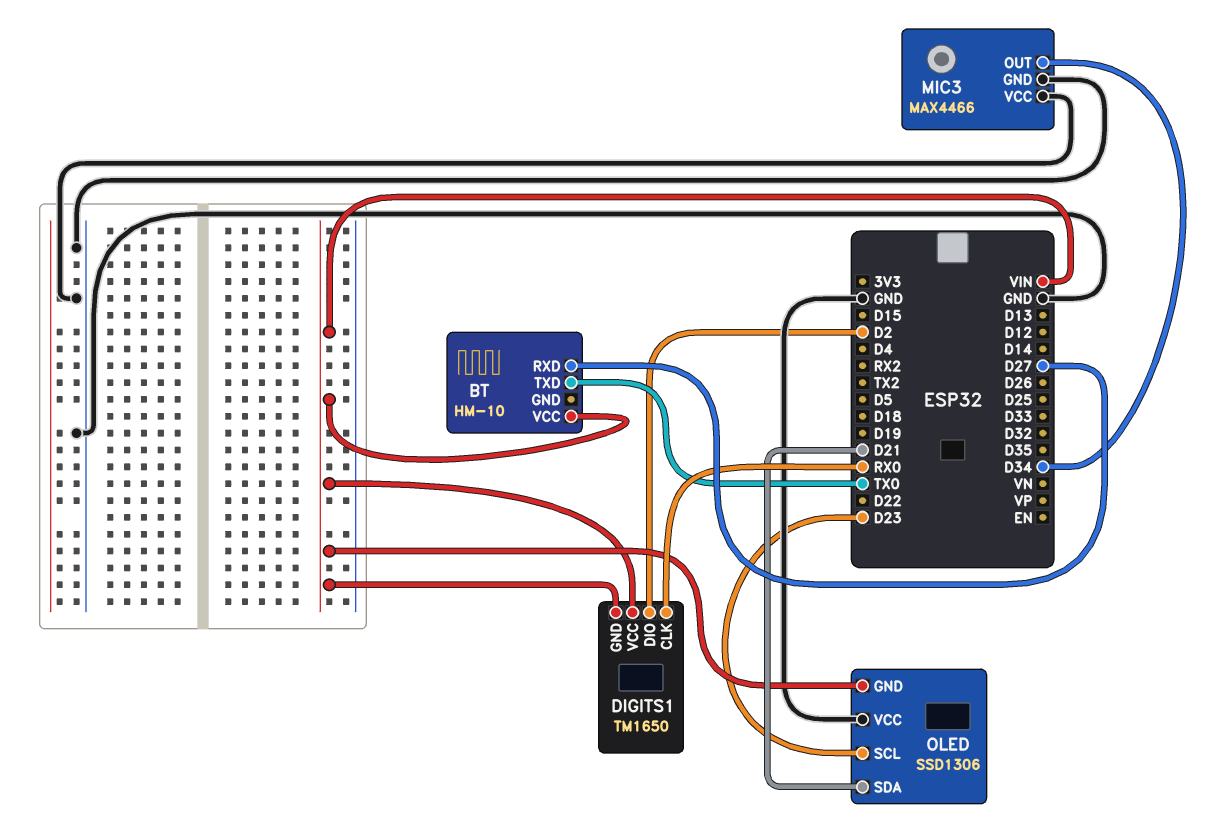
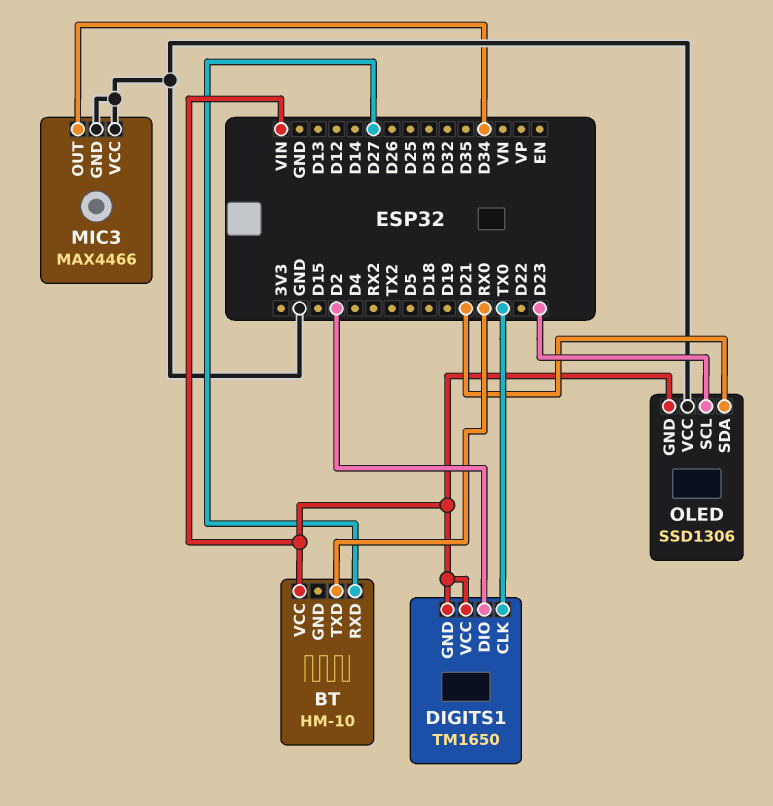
BT pin TXD: TX0 -> RX0
DIGITS1 pin CLK: RX0 -> TX0

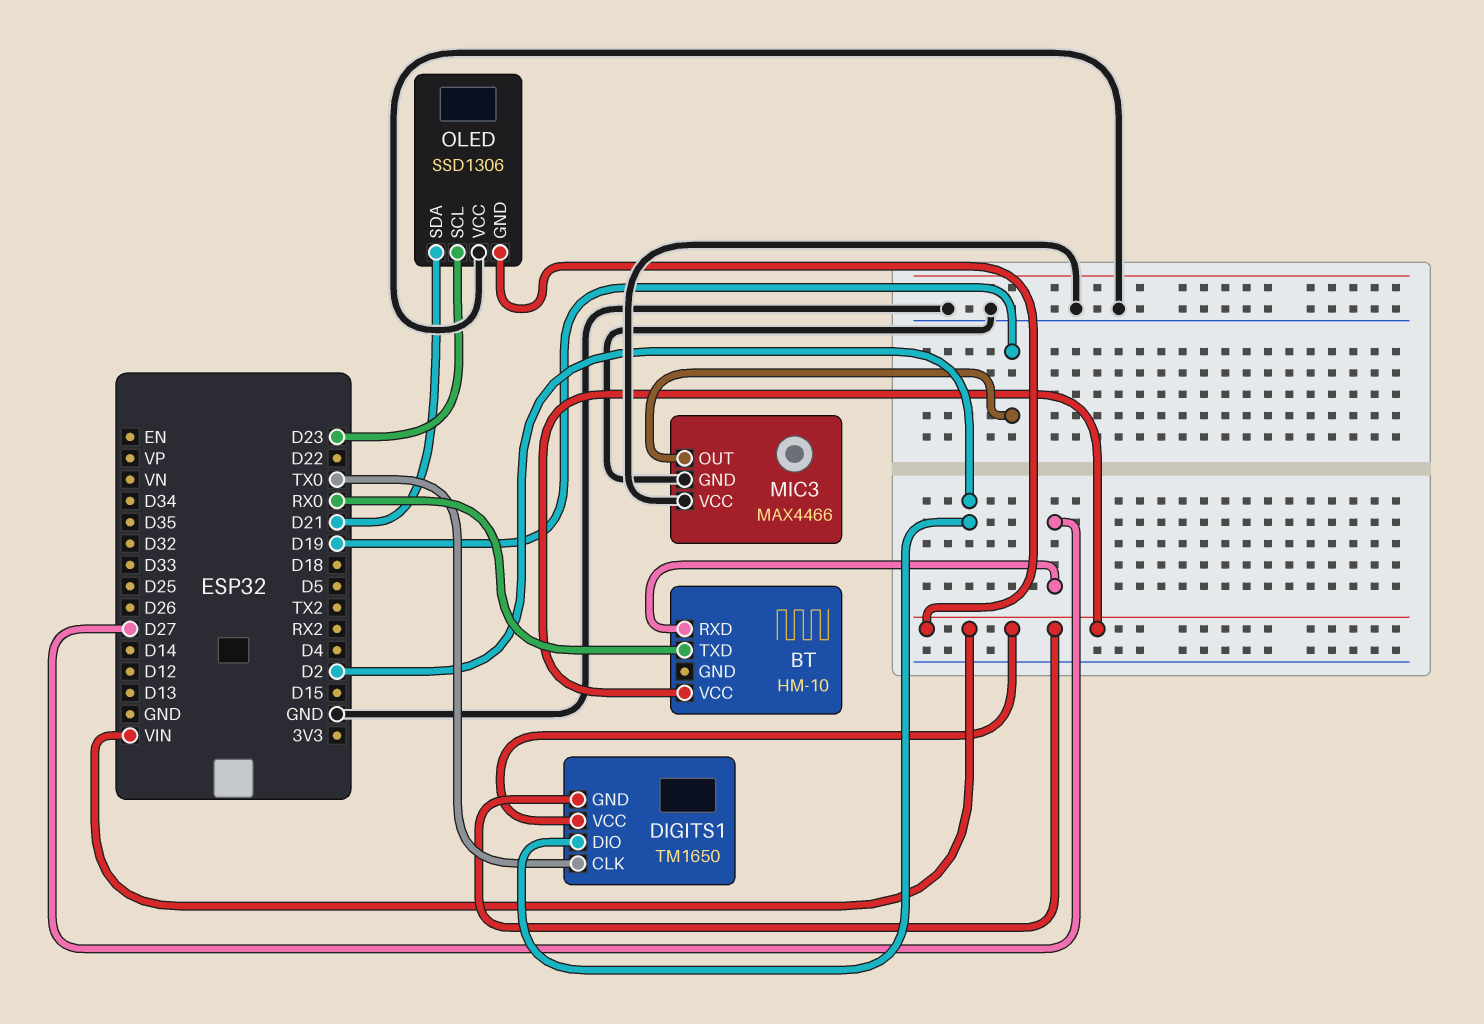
MIC3 pin OUT: D34 -> D19

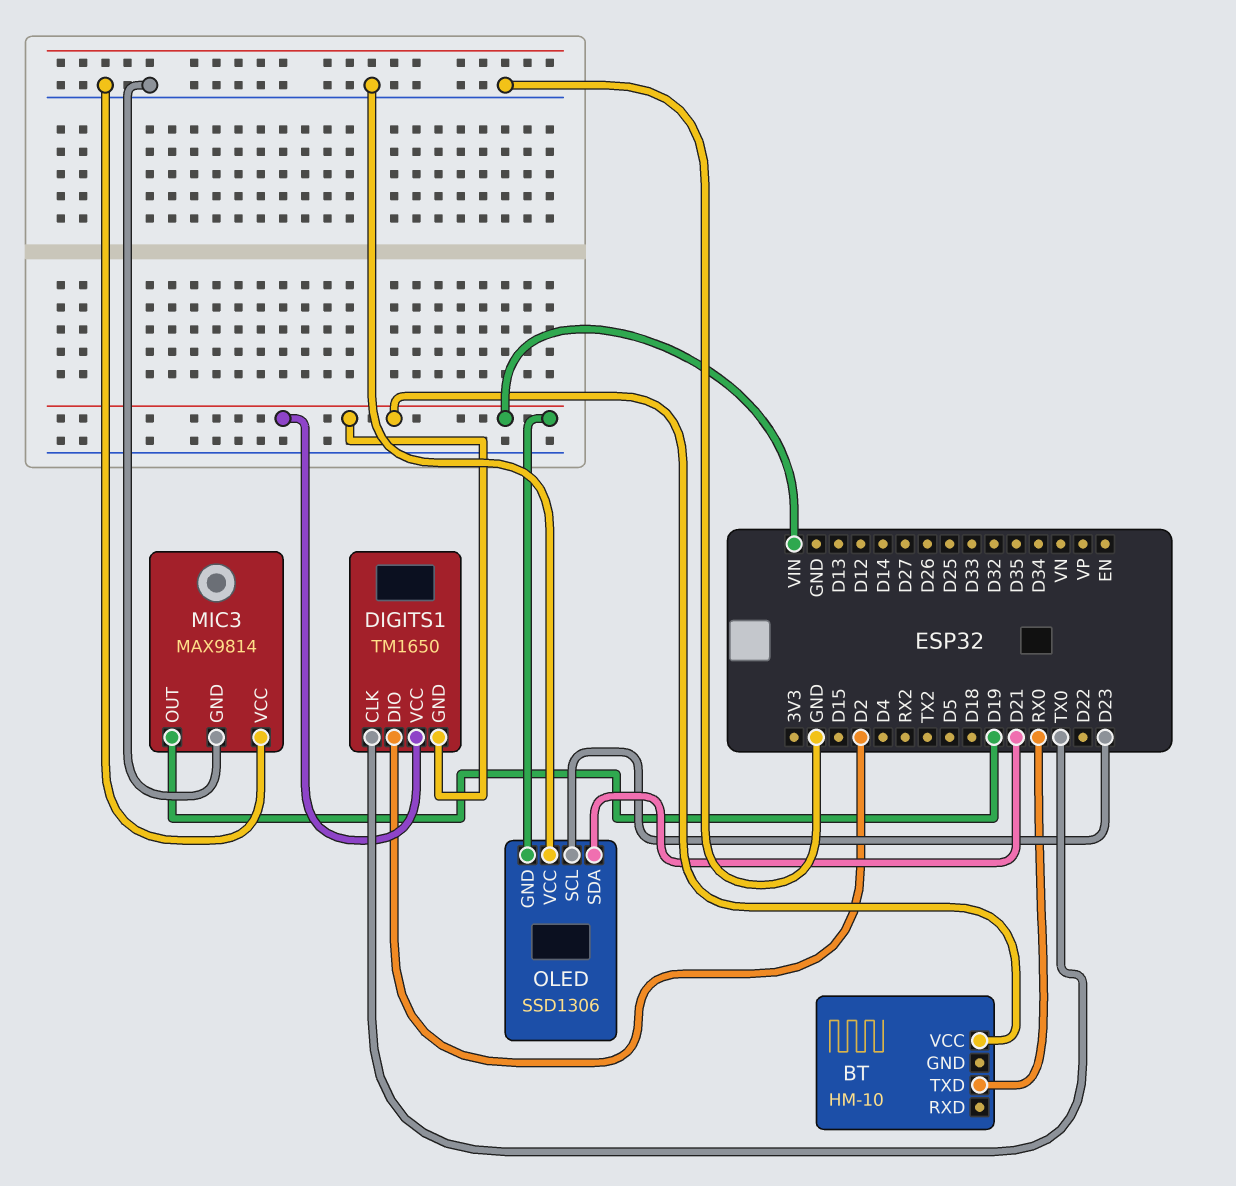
BT pin RXD: D27 -> none
MIC3: MAX4466 -> MAX9814

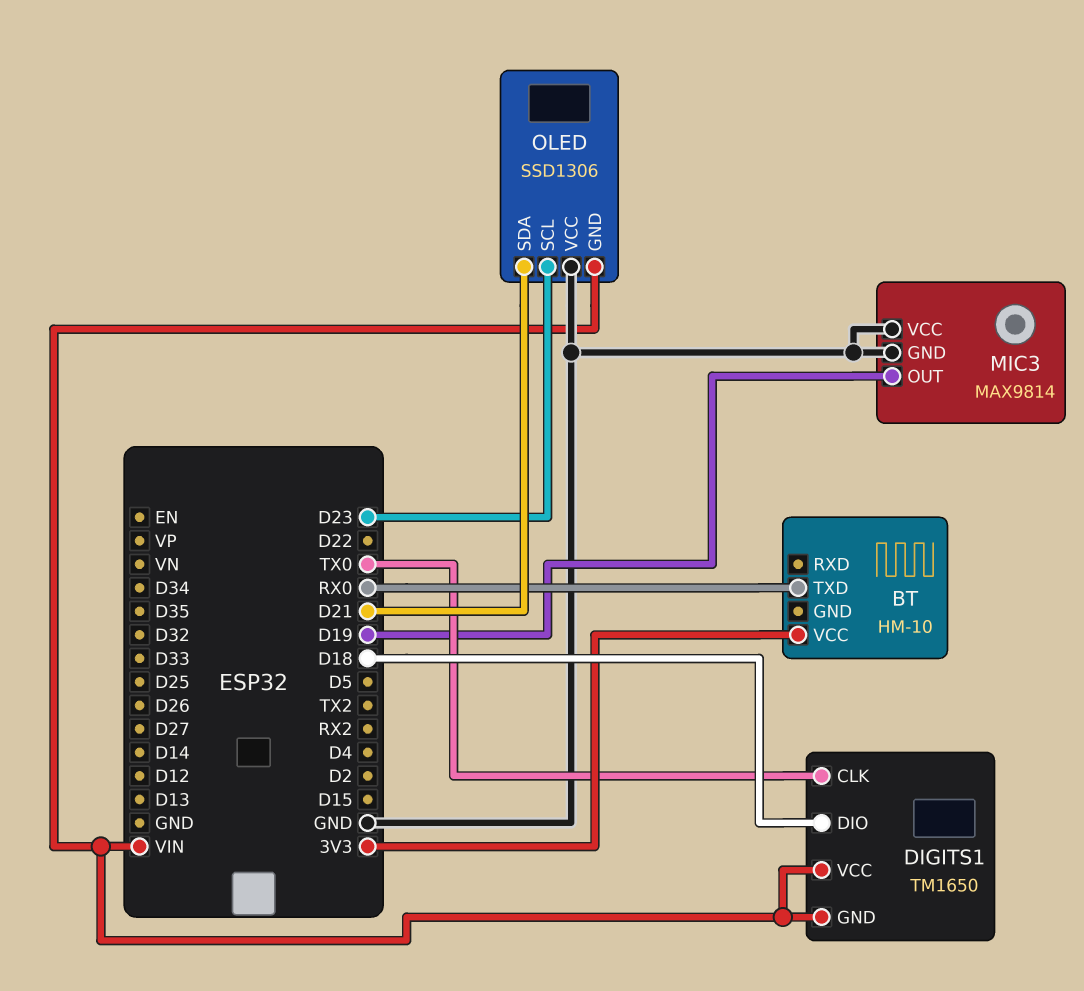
BT pin VCC: VIN -> 3V3
DIGITS1 pin DIO: D2 -> D18

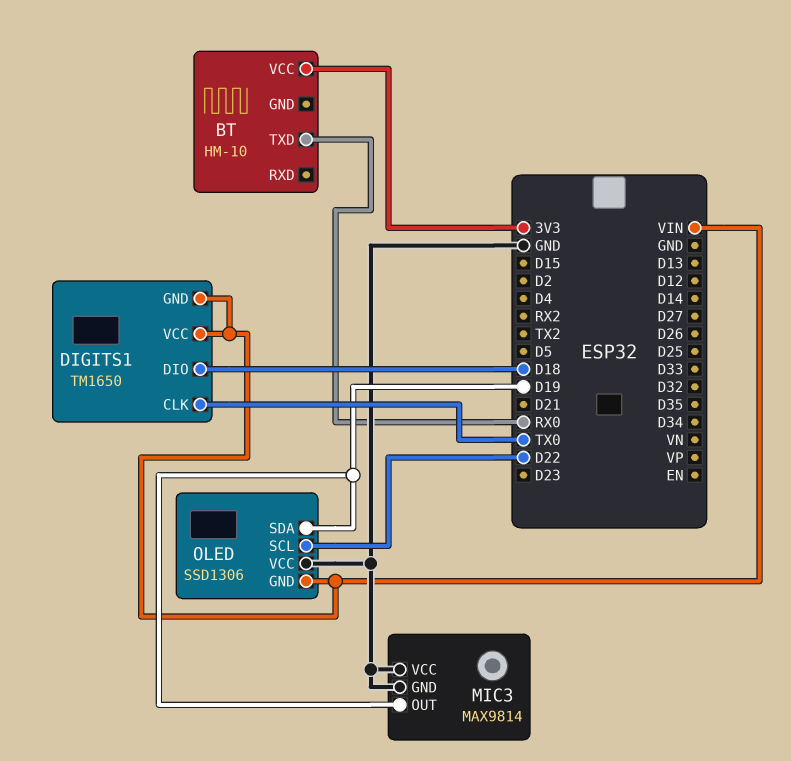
OLED pin SCL: D23 -> D22
OLED pin SDA: D21 -> D19

